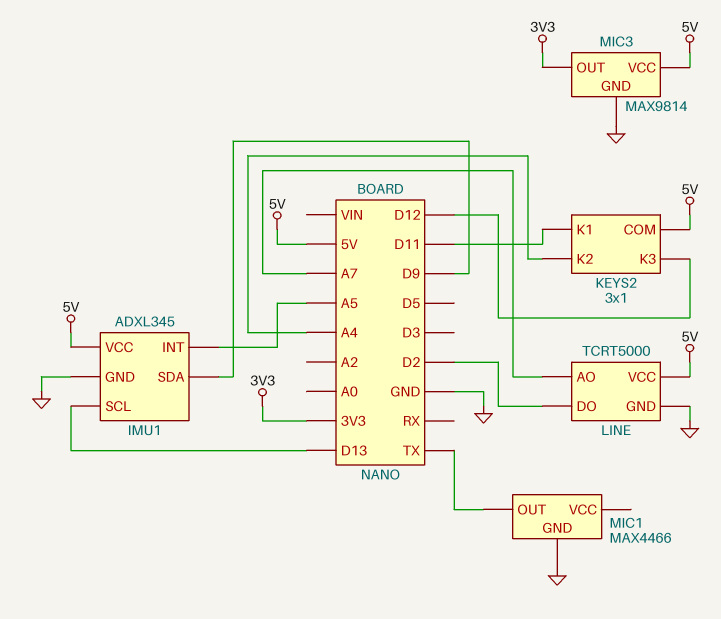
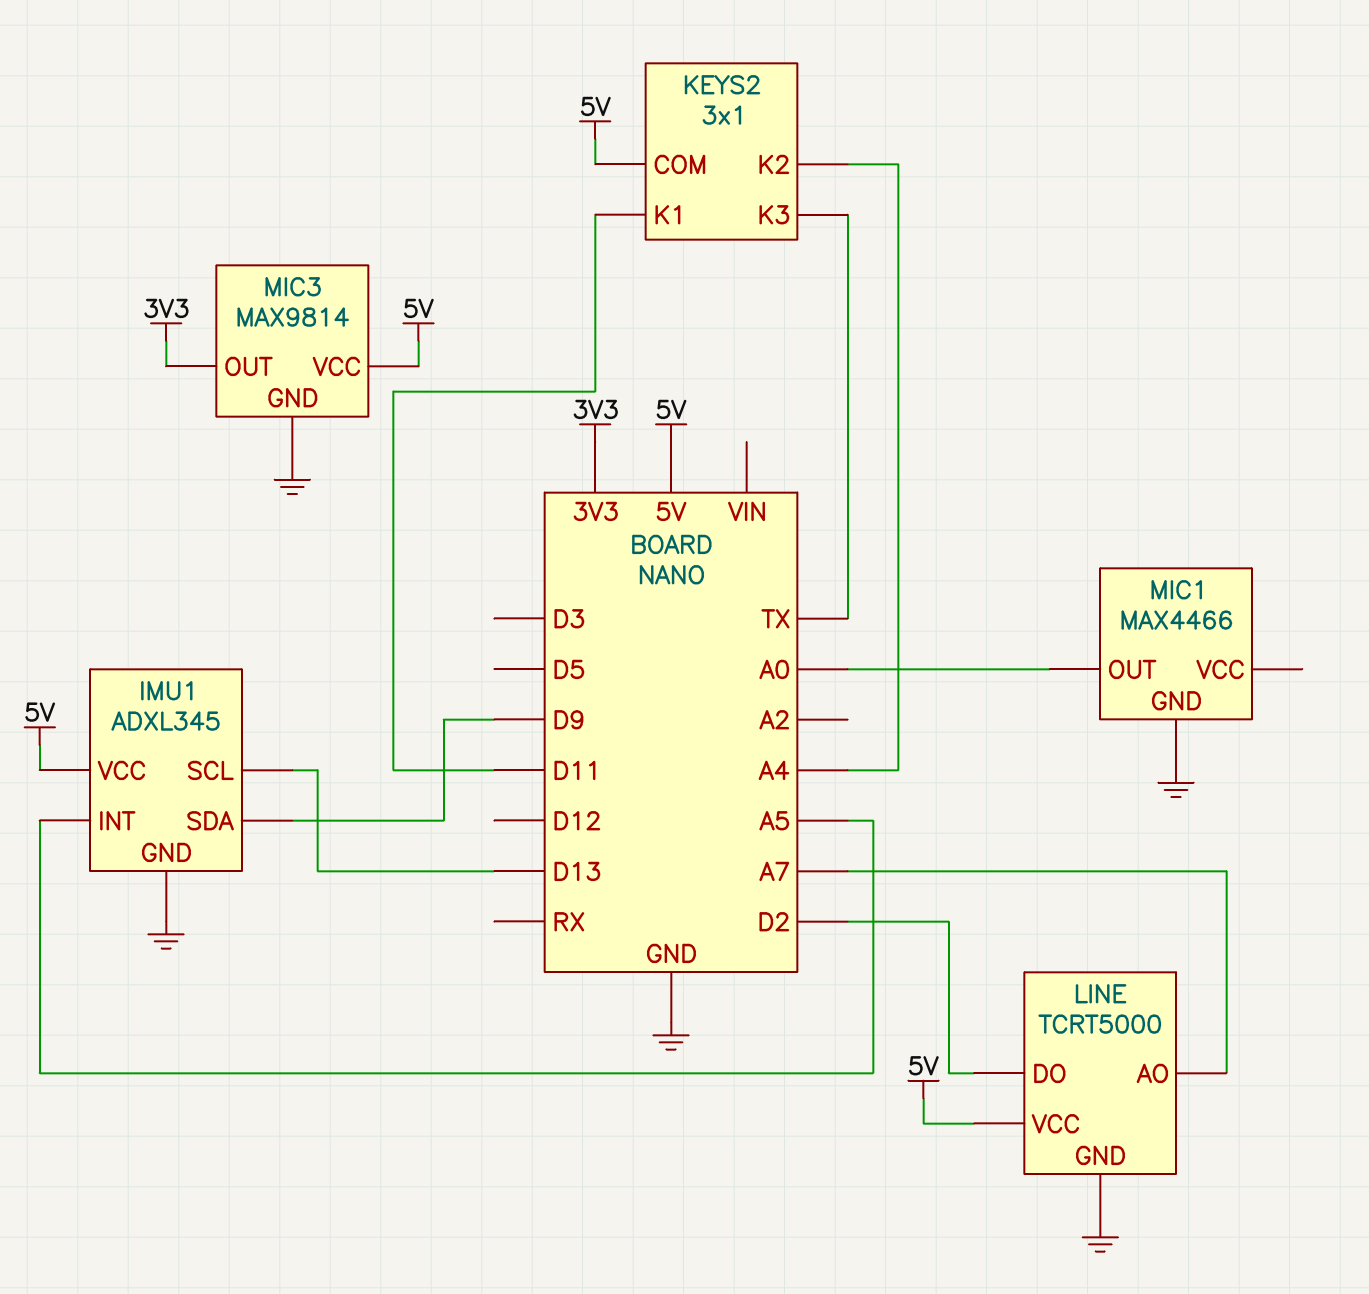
KEYS2 pin K3: D12 -> TX
MIC1 pin OUT: TX -> A0

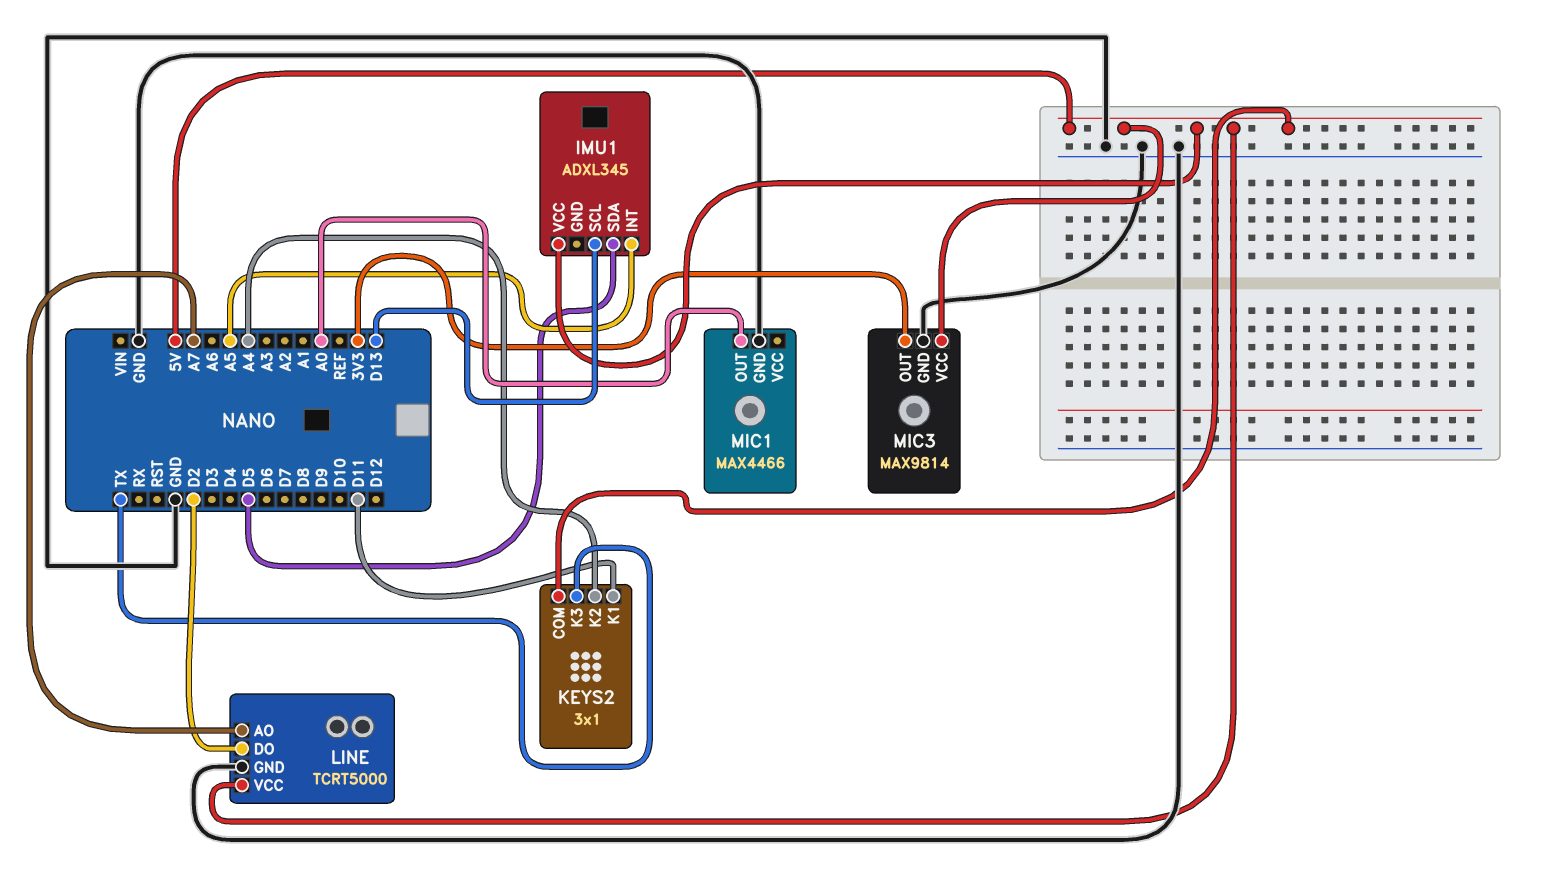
IMU1 pin GND: GND -> none
IMU1 pin SDA: D9 -> D5

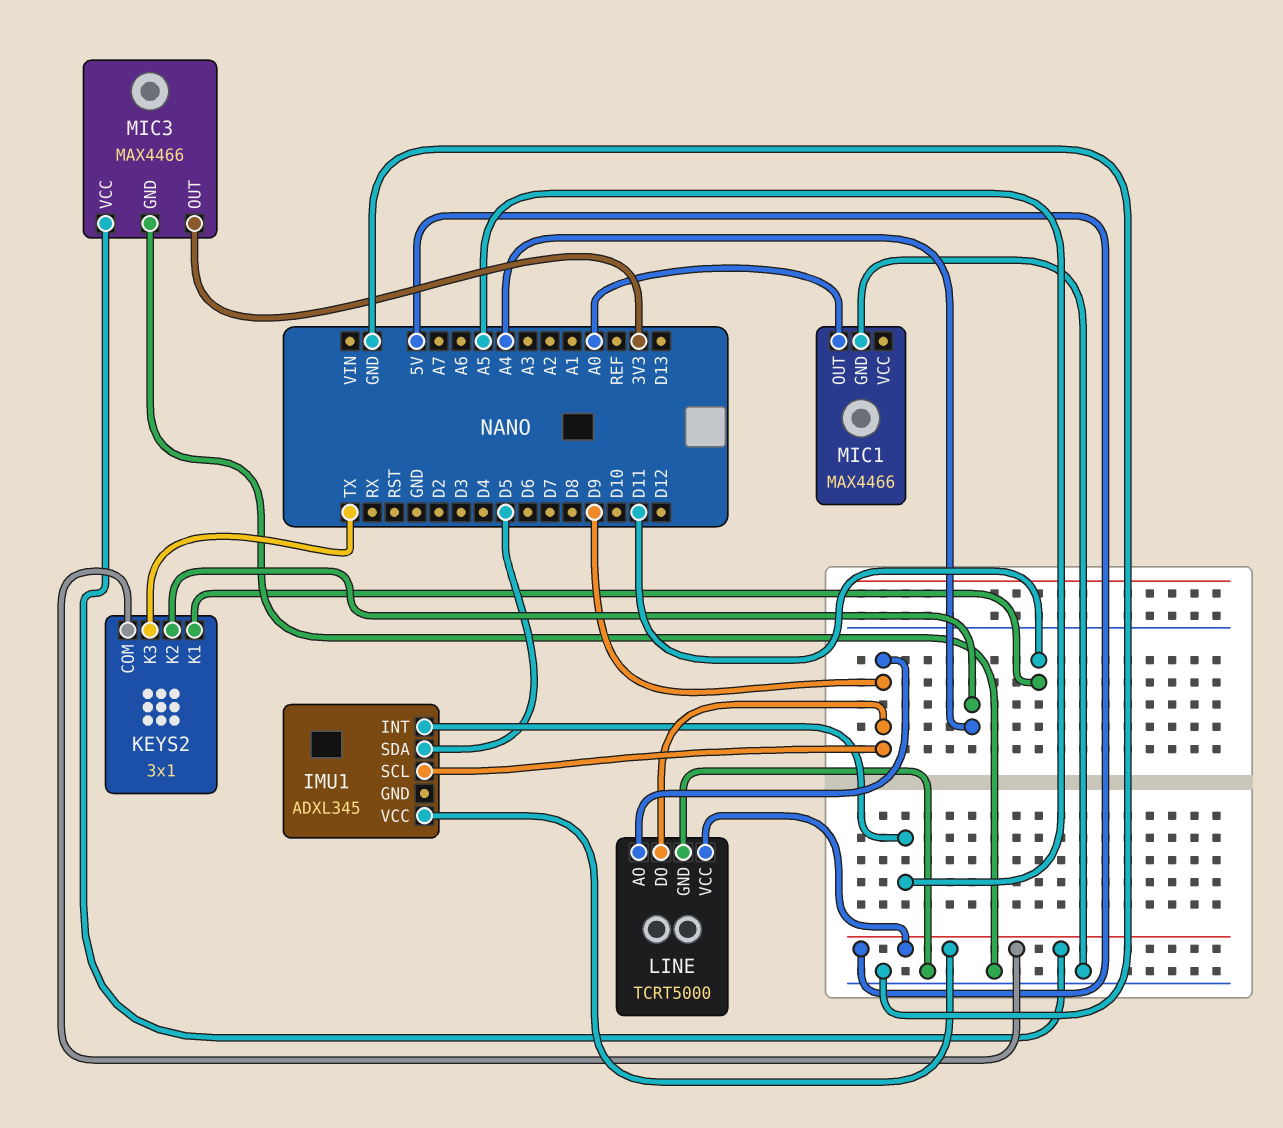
IMU1 pin SCL: D13 -> D9
LINE pin AO: A7 -> D9
LINE pin DO: D2 -> D9
MIC3: MAX9814 -> MAX4466

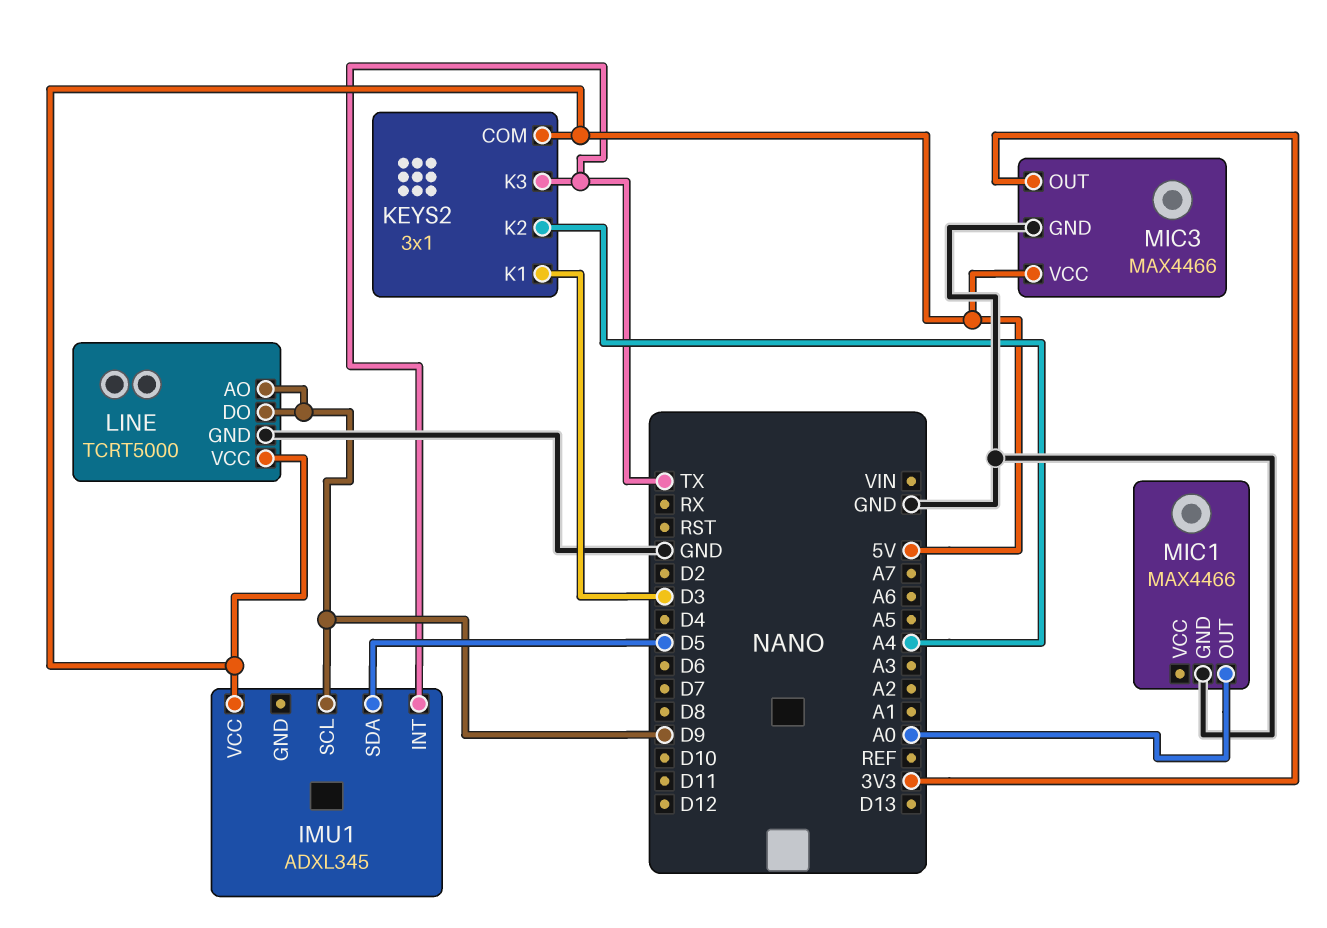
IMU1 pin INT: A5 -> TX
KEYS2 pin K1: D11 -> D3

